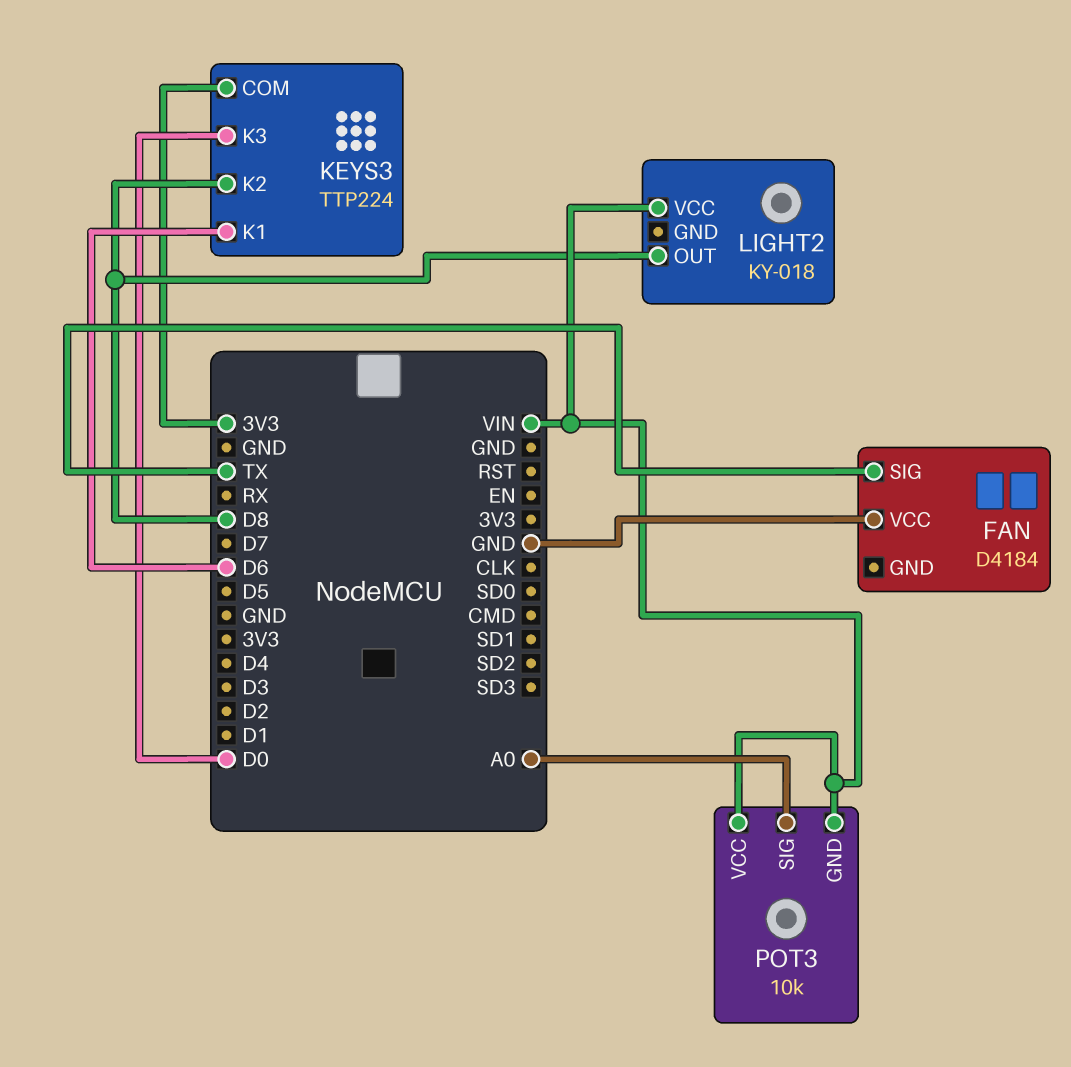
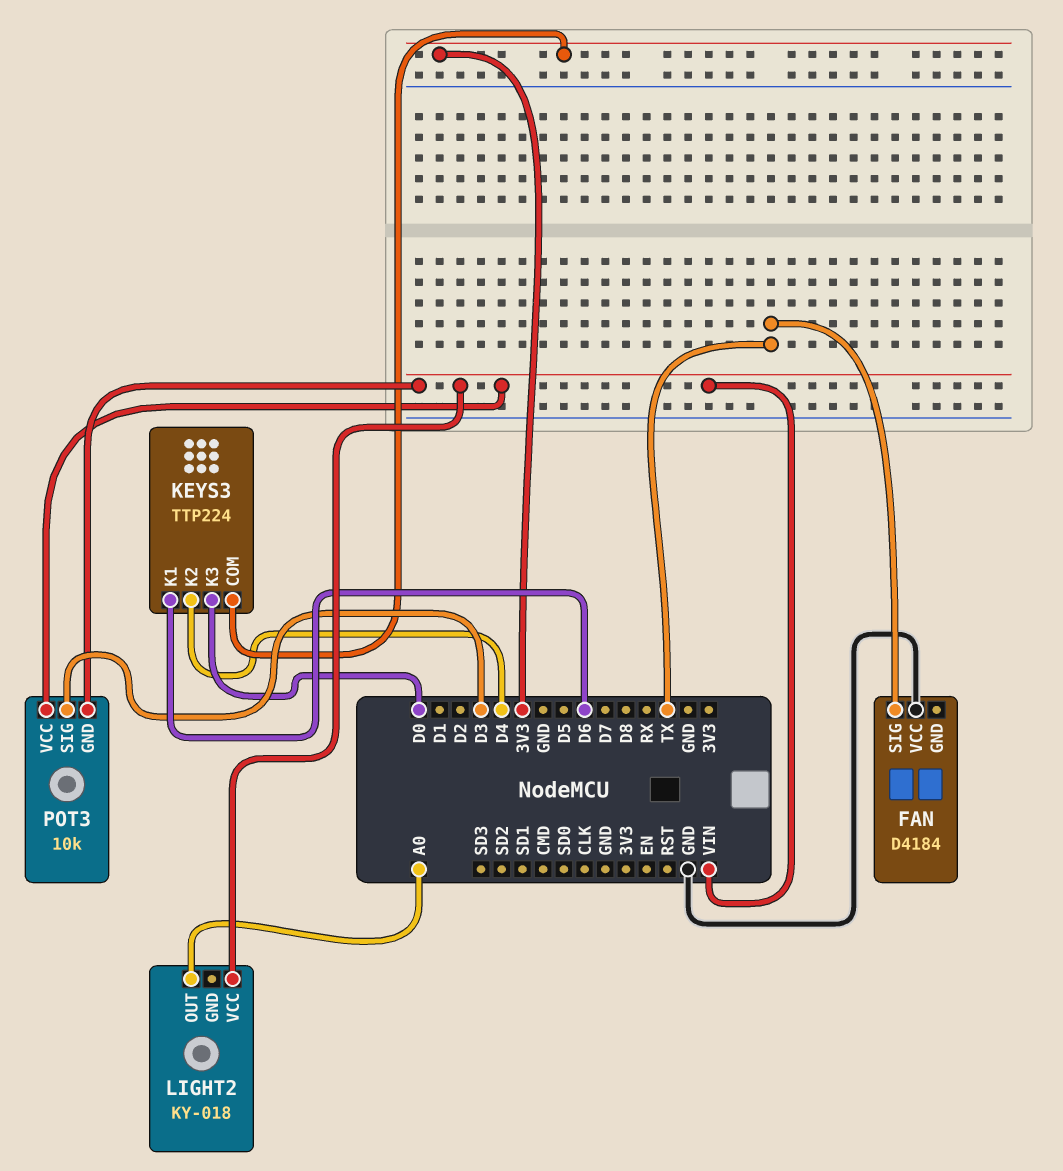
KEYS3 pin K2: D8 -> D4
LIGHT2 pin OUT: D8 -> A0
POT3 pin SIG: A0 -> D3

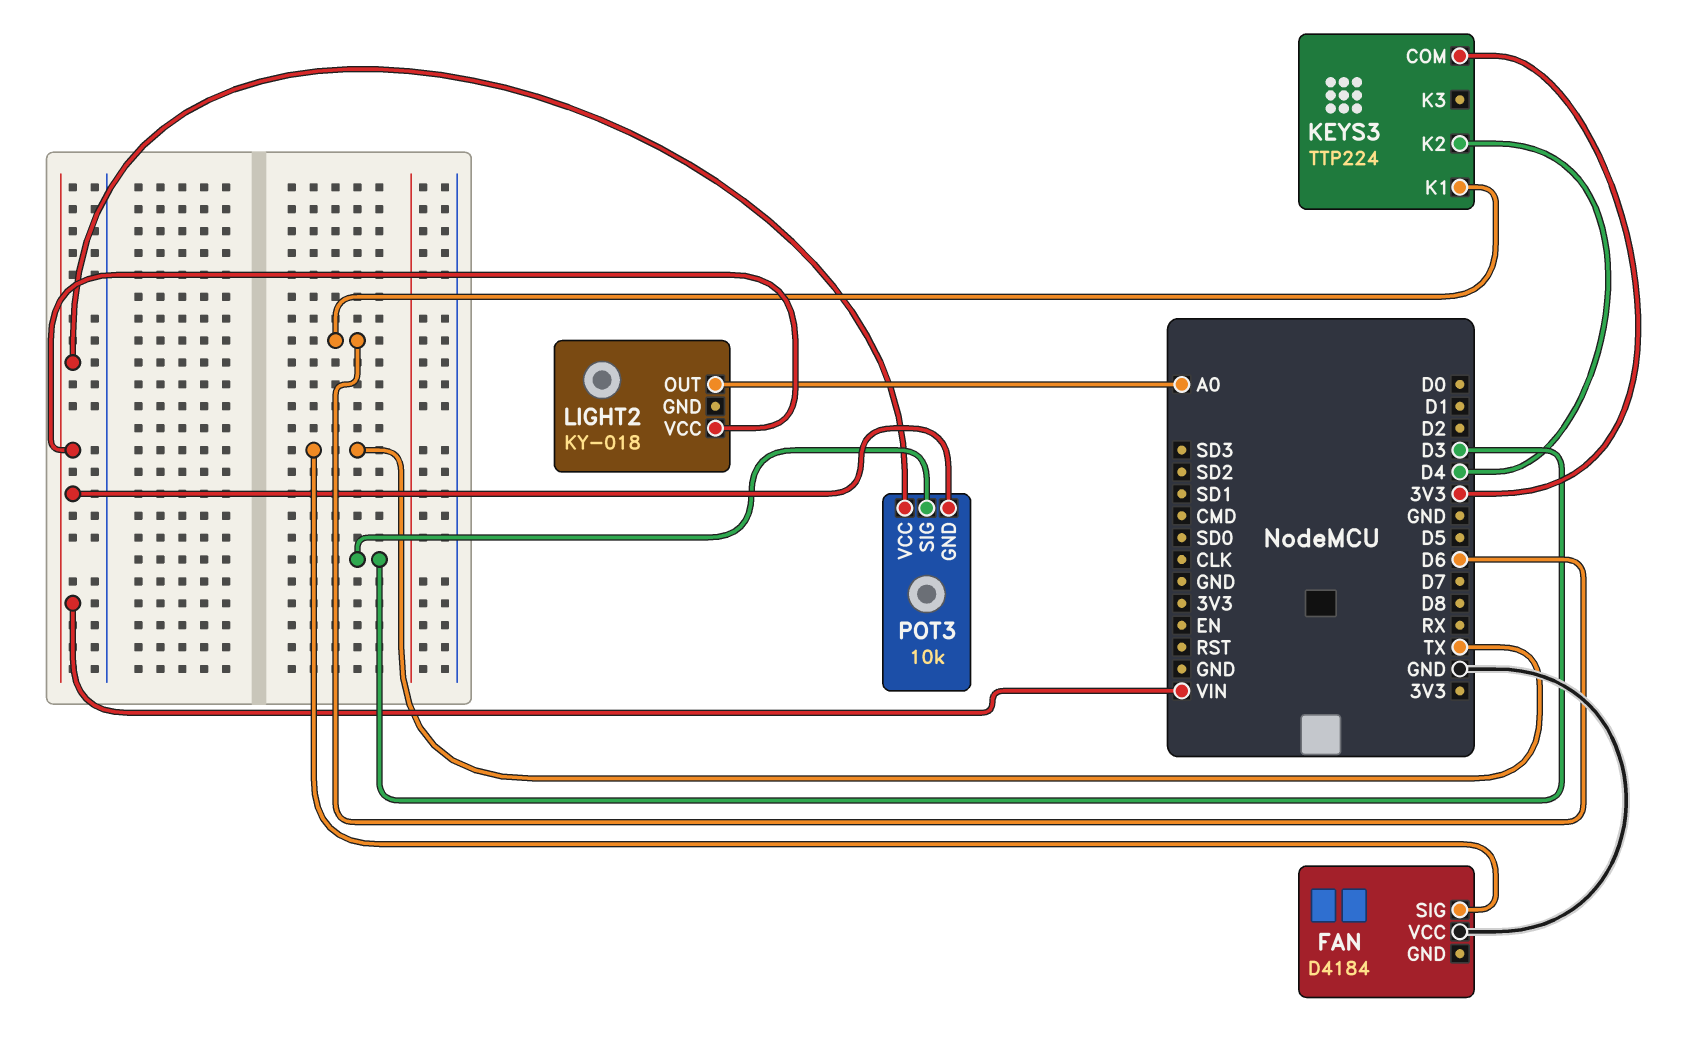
KEYS3 pin K3: D0 -> none

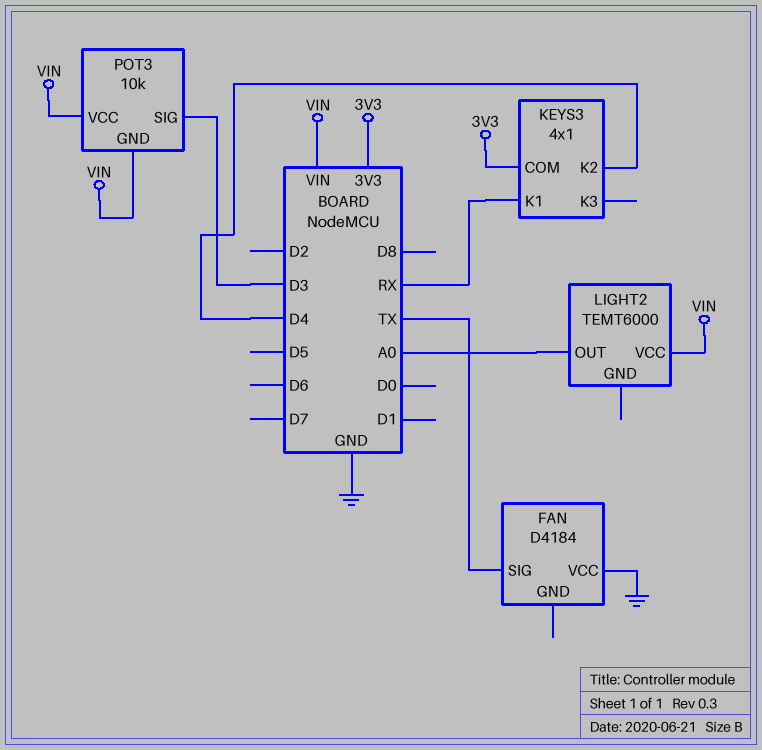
KEYS3: TTP224 -> 4x1
KEYS3 pin K1: D6 -> RX
LIGHT2: KY-018 -> TEMT6000

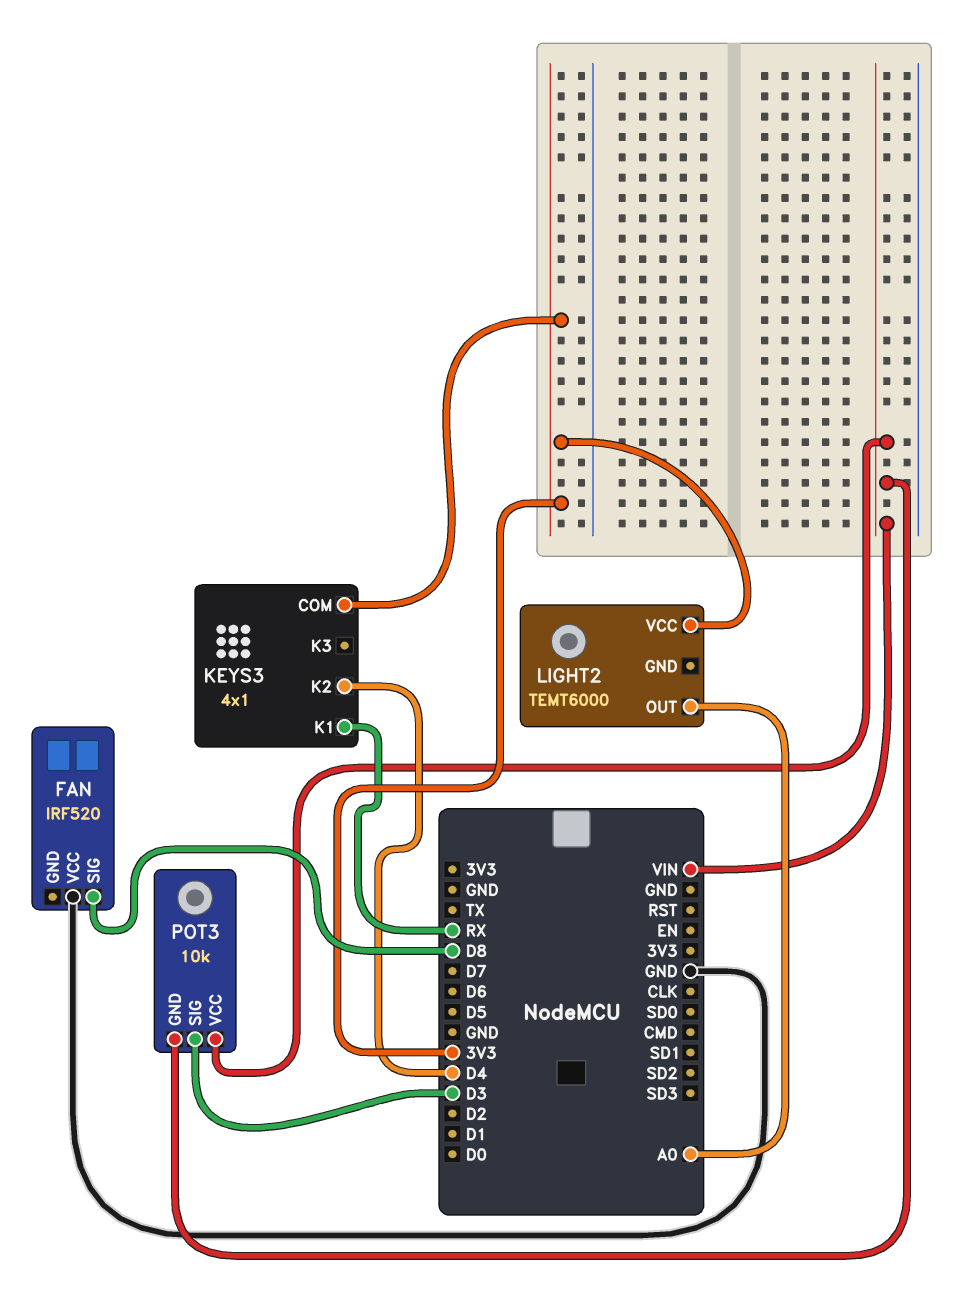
FAN: D4184 -> IRF520
FAN pin SIG: TX -> D8
LIGHT2 pin VCC: VIN -> 3V3

